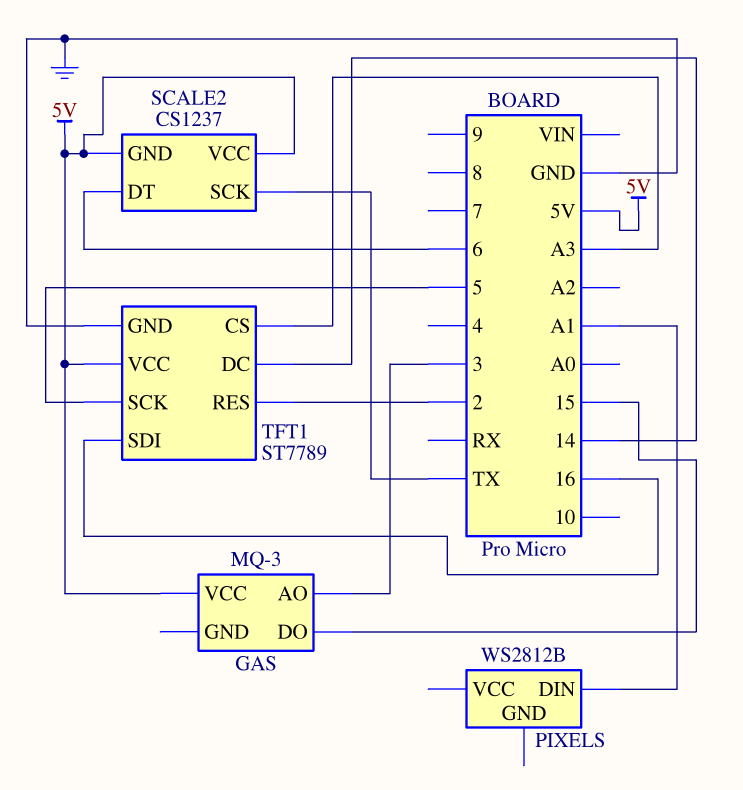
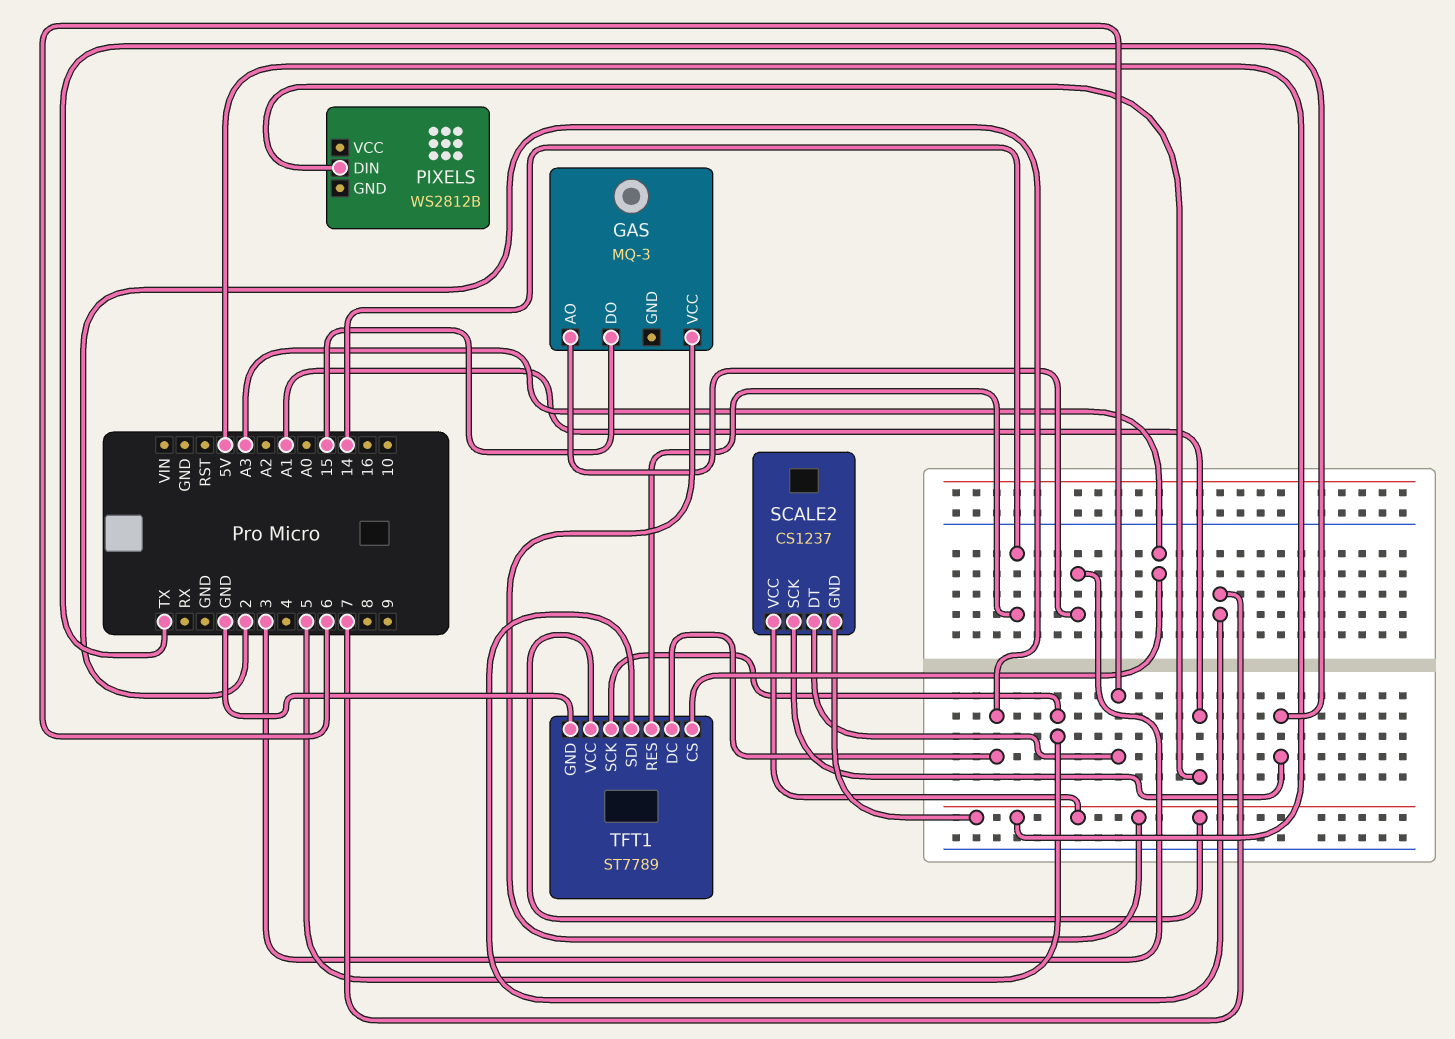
TFT1 pin DC: 14 -> 2
TFT1 pin RES: 2 -> 14
TFT1 pin SDI: 16 -> 7

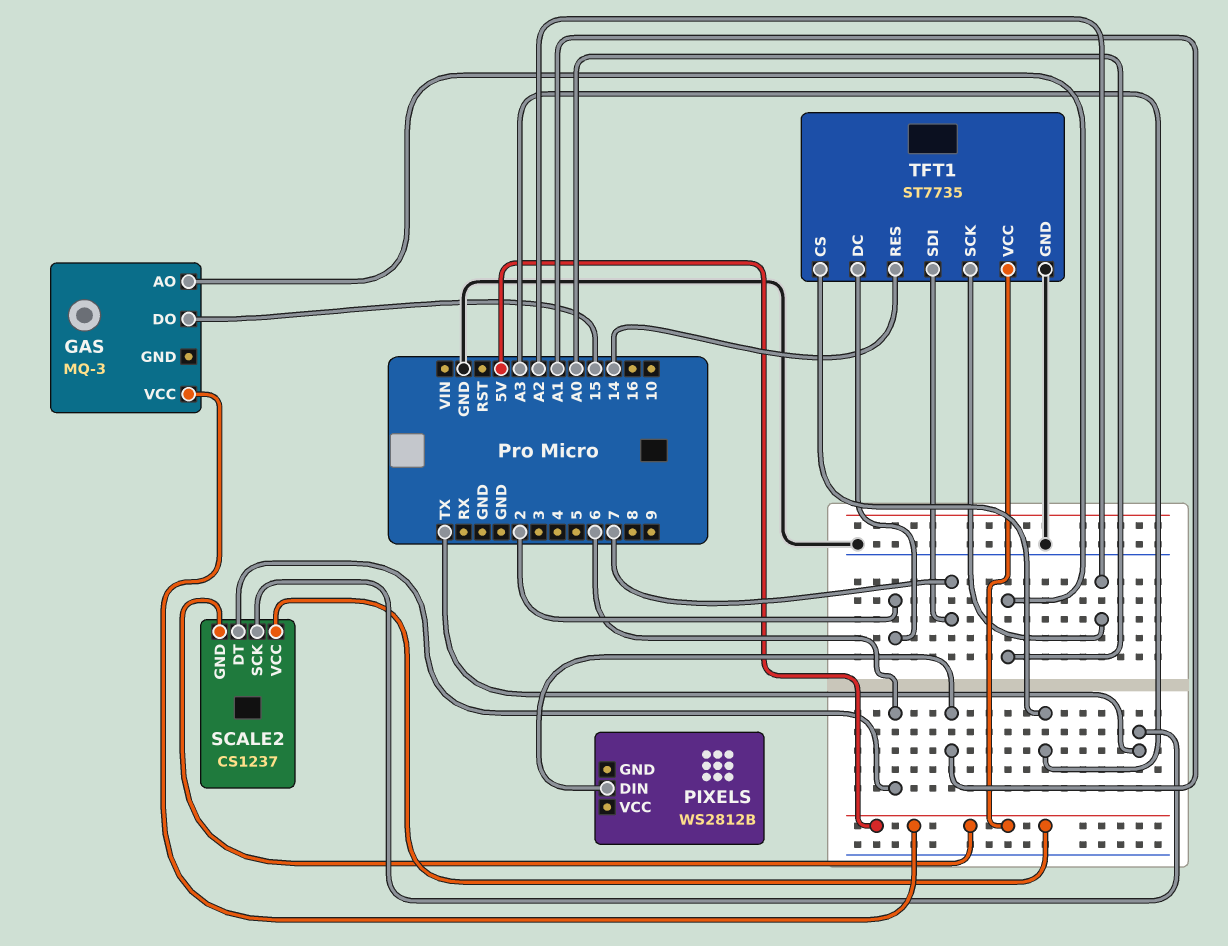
GAS pin AO: 3 -> A0
TFT1: ST7789 -> ST7735
TFT1 pin SCK: 5 -> A2

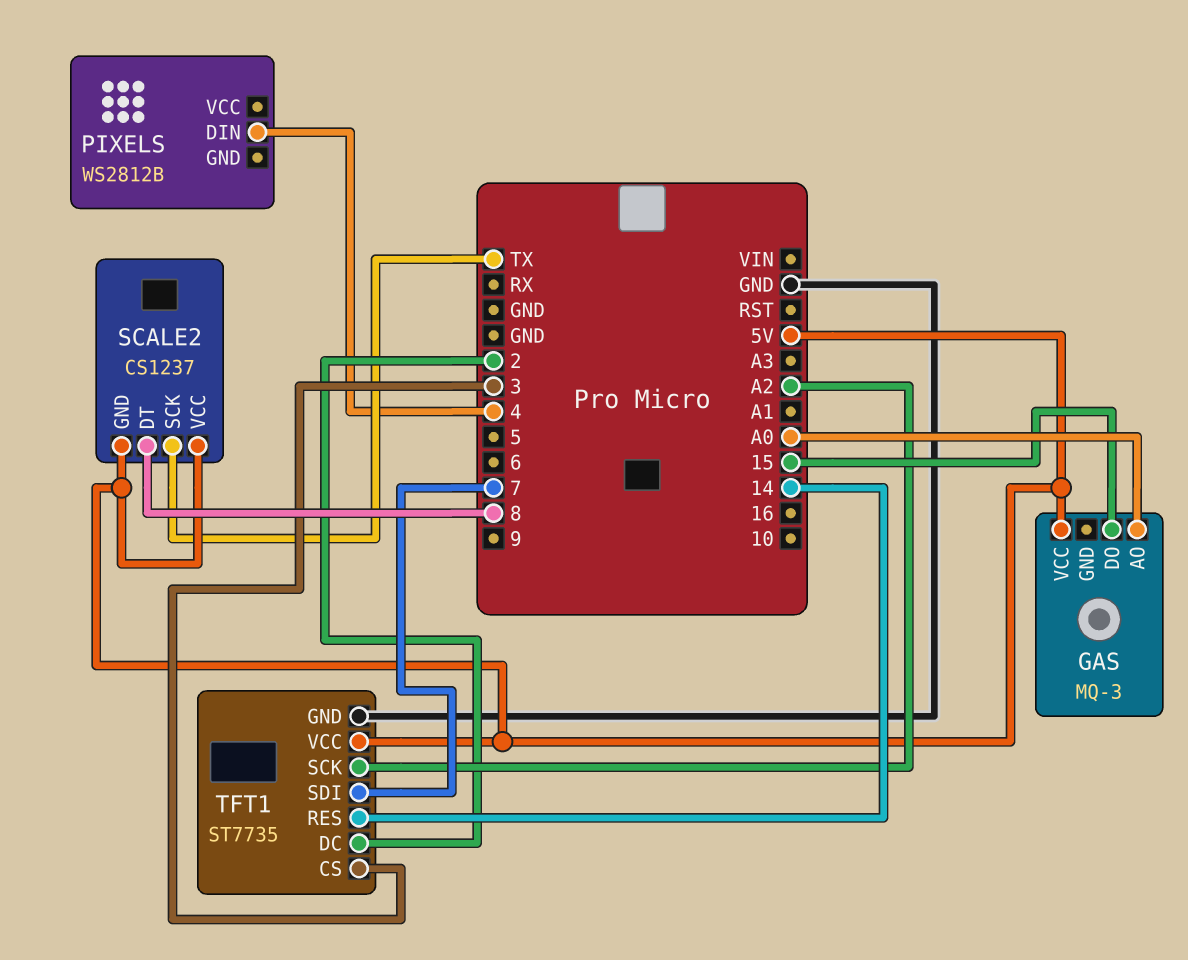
PIXELS pin DIN: A1 -> 4
SCALE2 pin DT: 6 -> 8
TFT1 pin CS: A3 -> 3

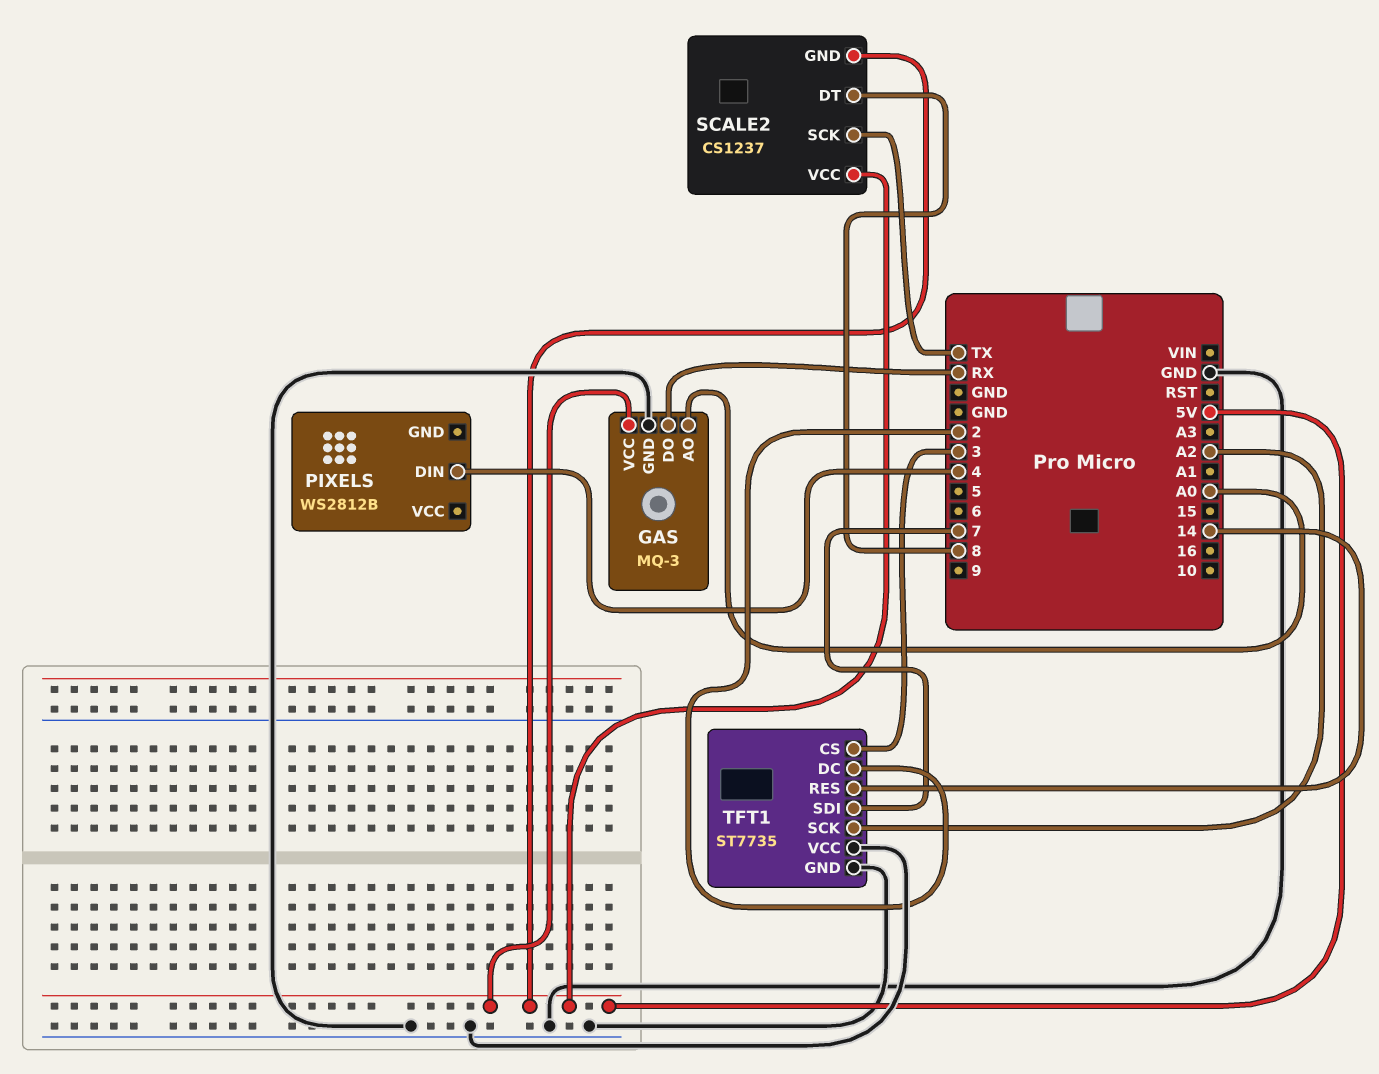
GAS pin DO: 15 -> RX
GAS pin GND: none -> GND
TFT1 pin VCC: 5V -> GND

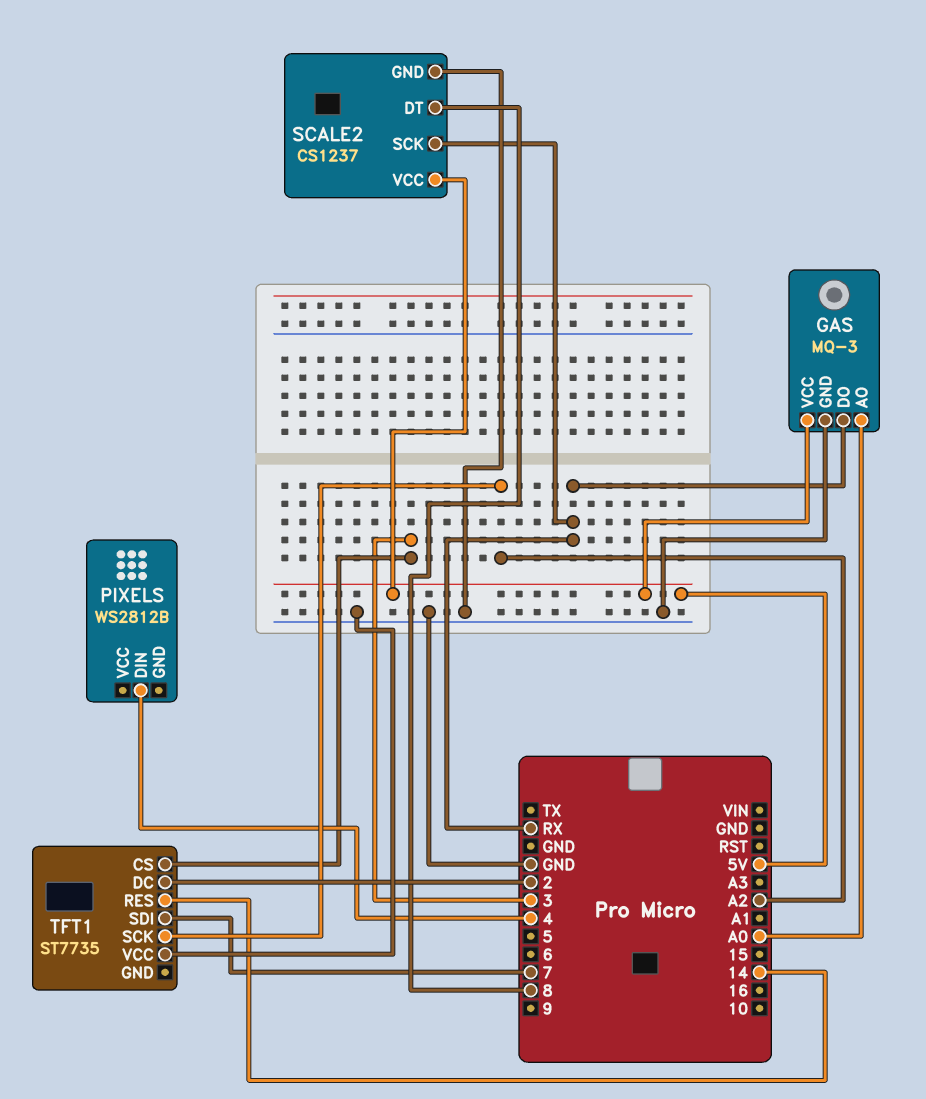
SCALE2 pin GND: 5V -> GND
SCALE2 pin SCK: TX -> RX
TFT1 pin GND: GND -> none

